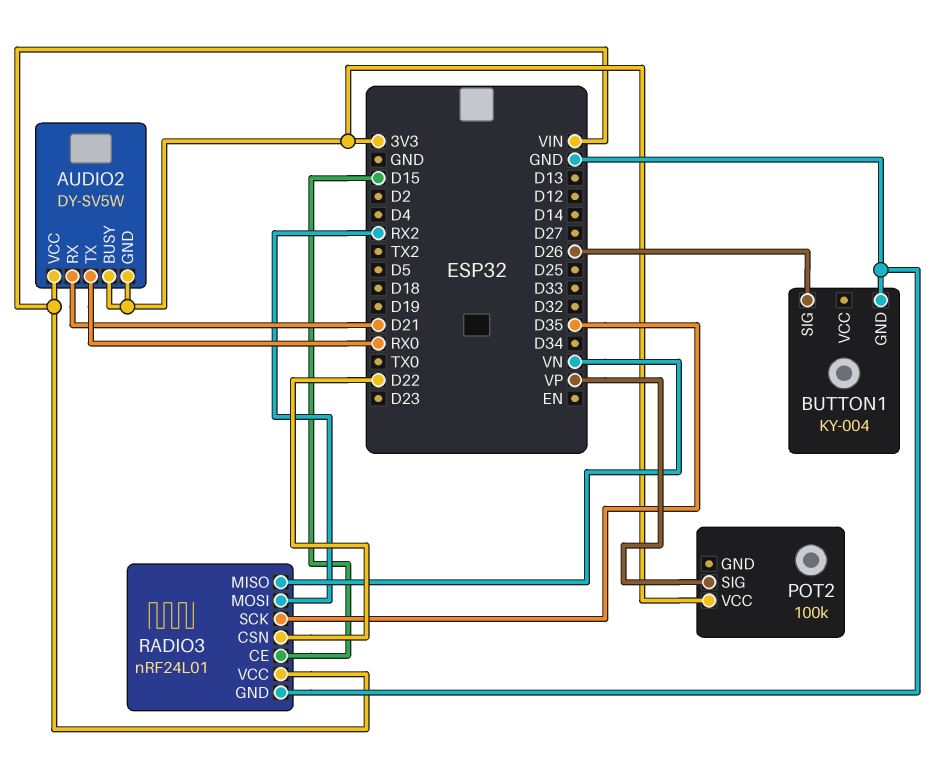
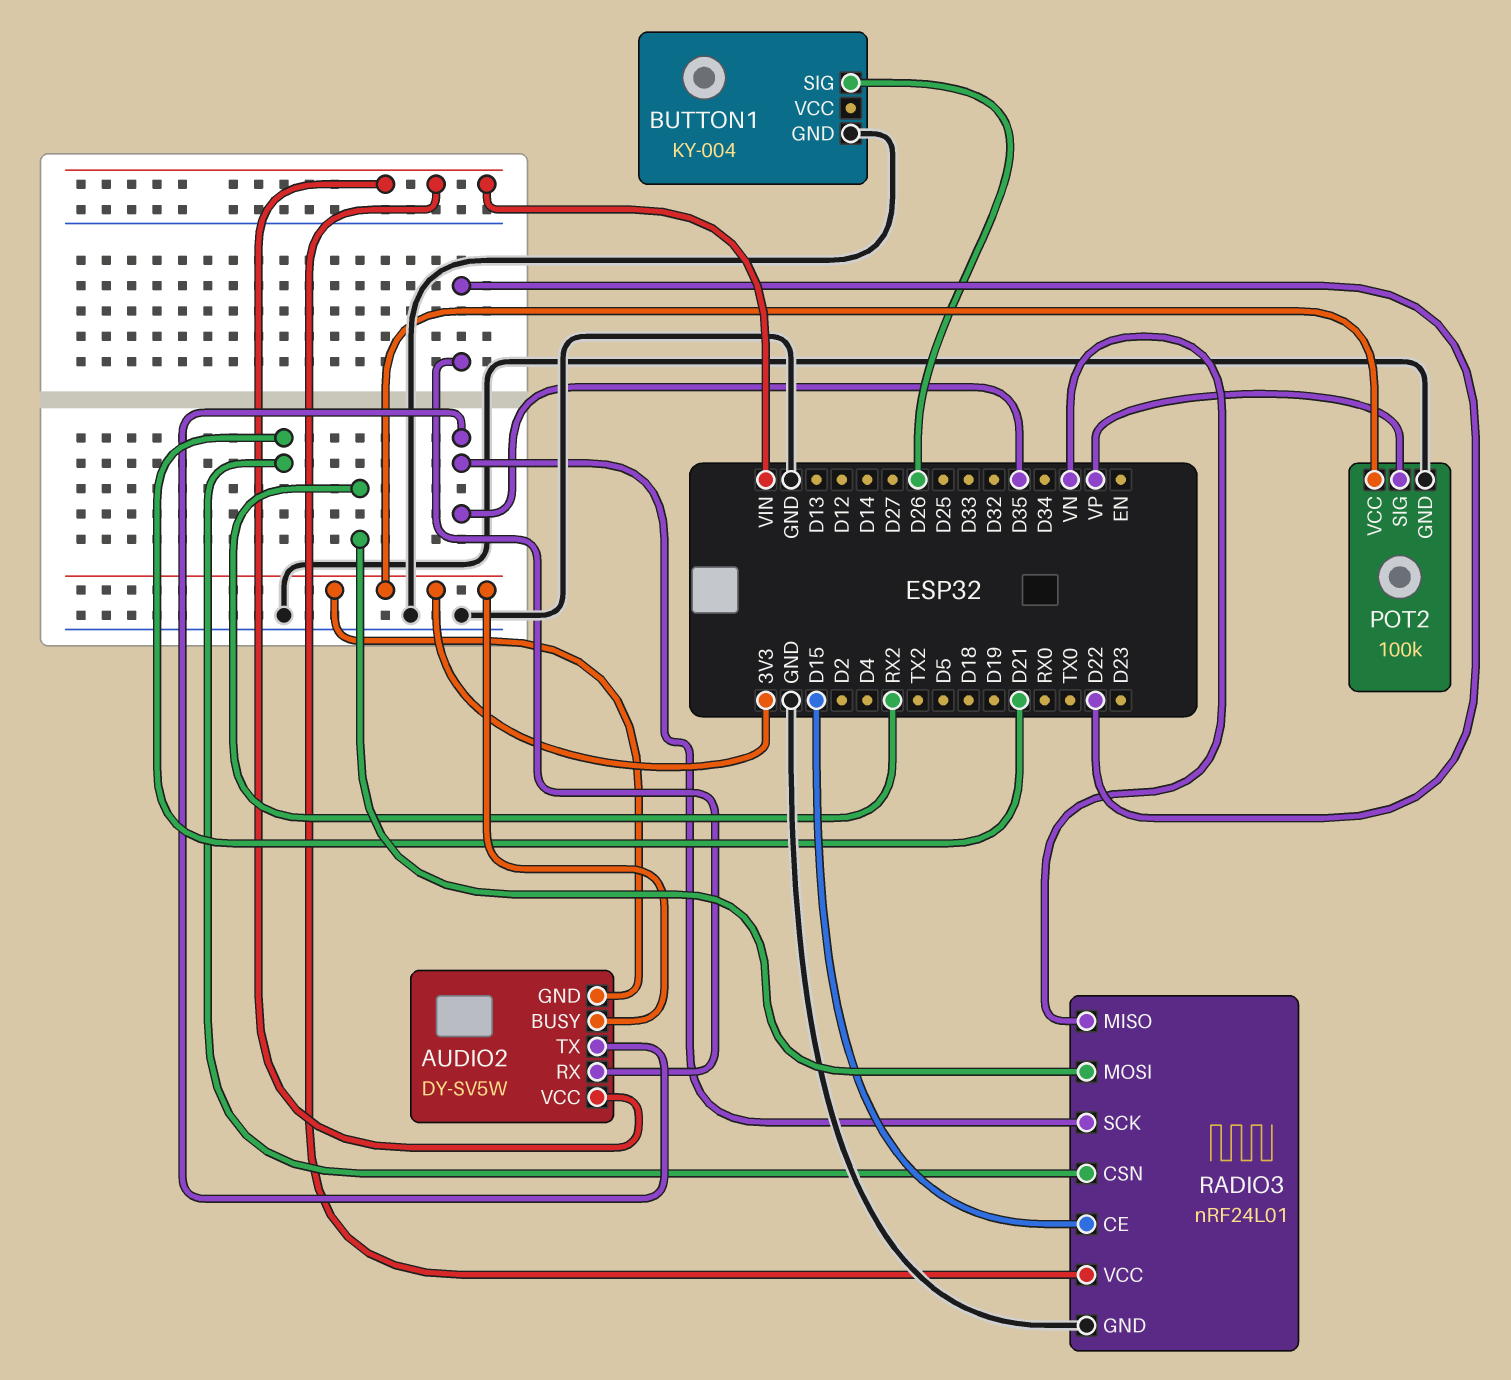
AUDIO2 pin RX: D21 -> D22
AUDIO2 pin TX: RX0 -> D35
POT2 pin GND: none -> GND
RADIO3 pin CSN: D22 -> D21

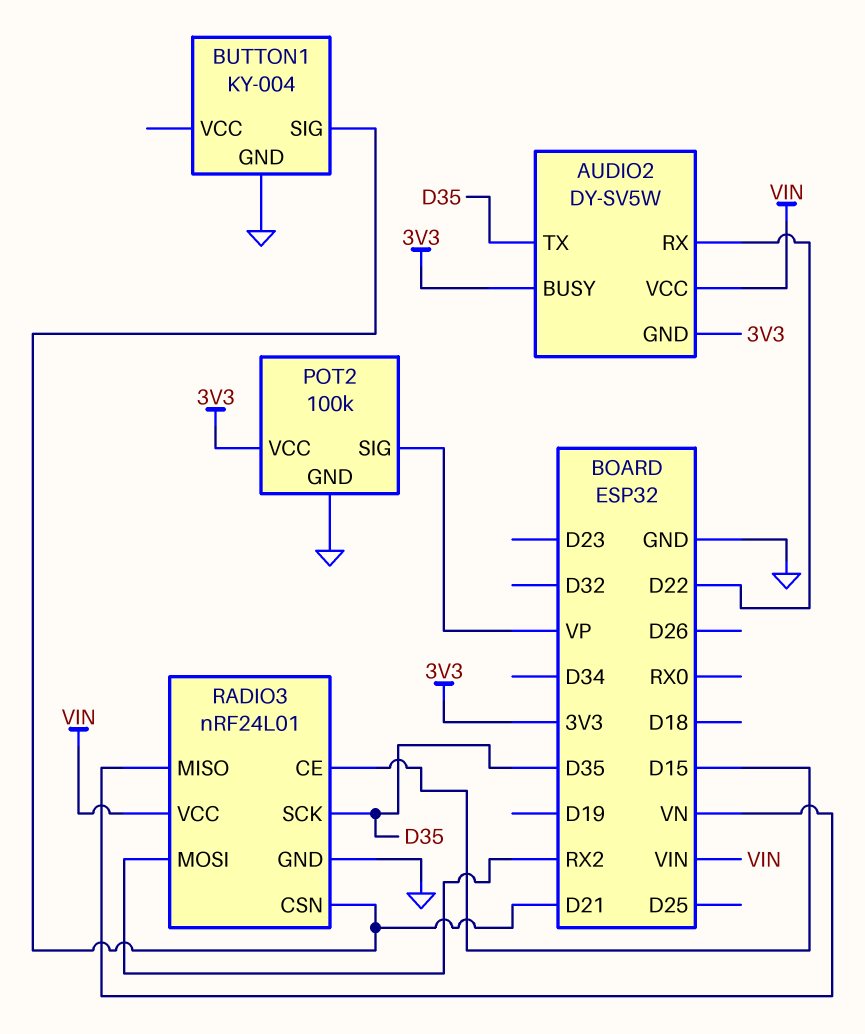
BUTTON1 pin SIG: D26 -> D21

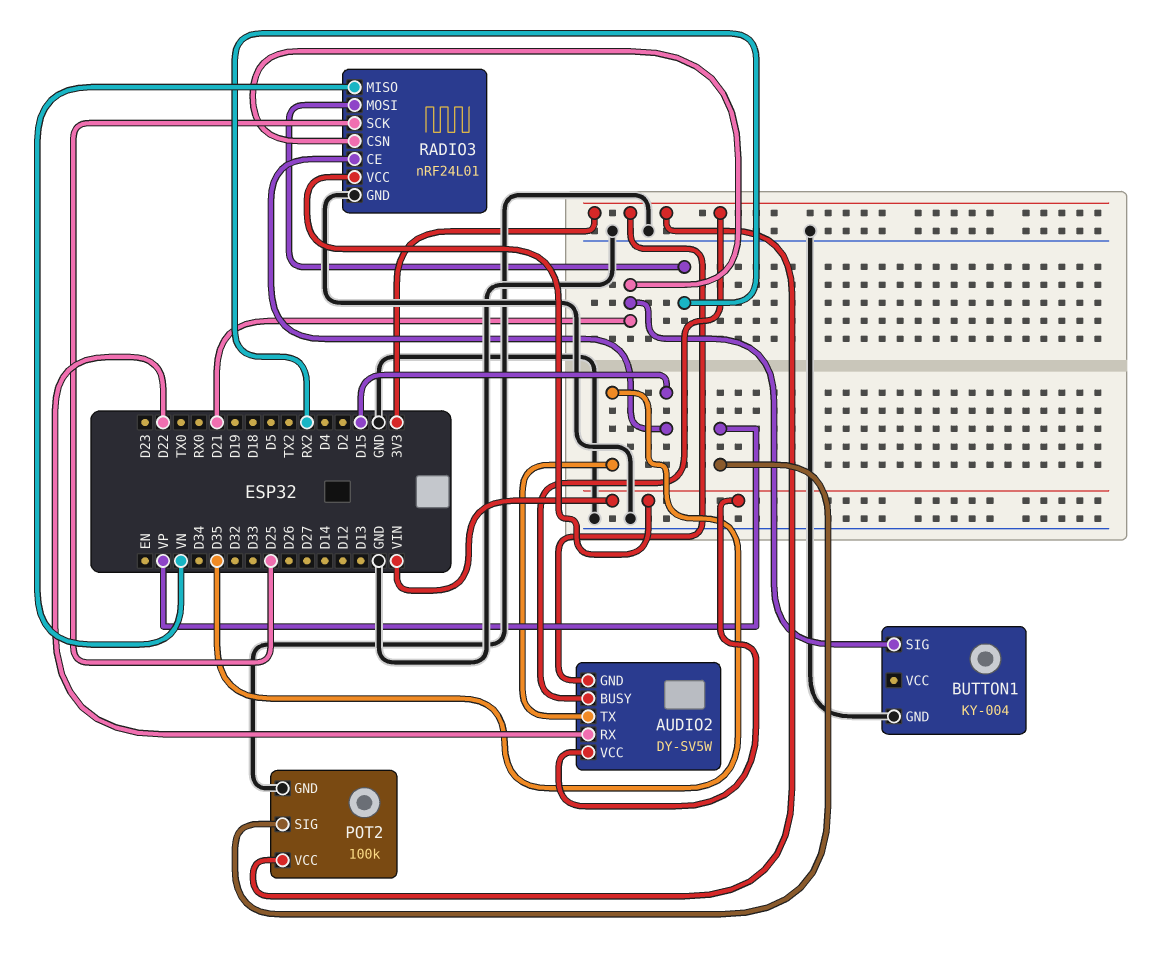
RADIO3 pin SCK: D35 -> D25

